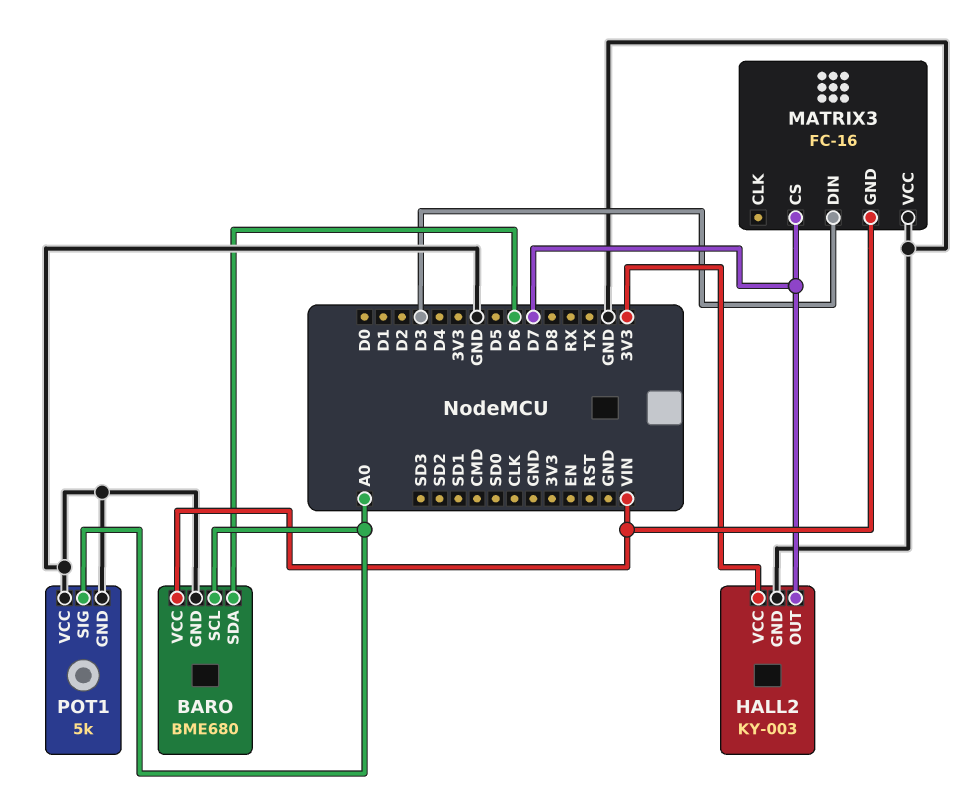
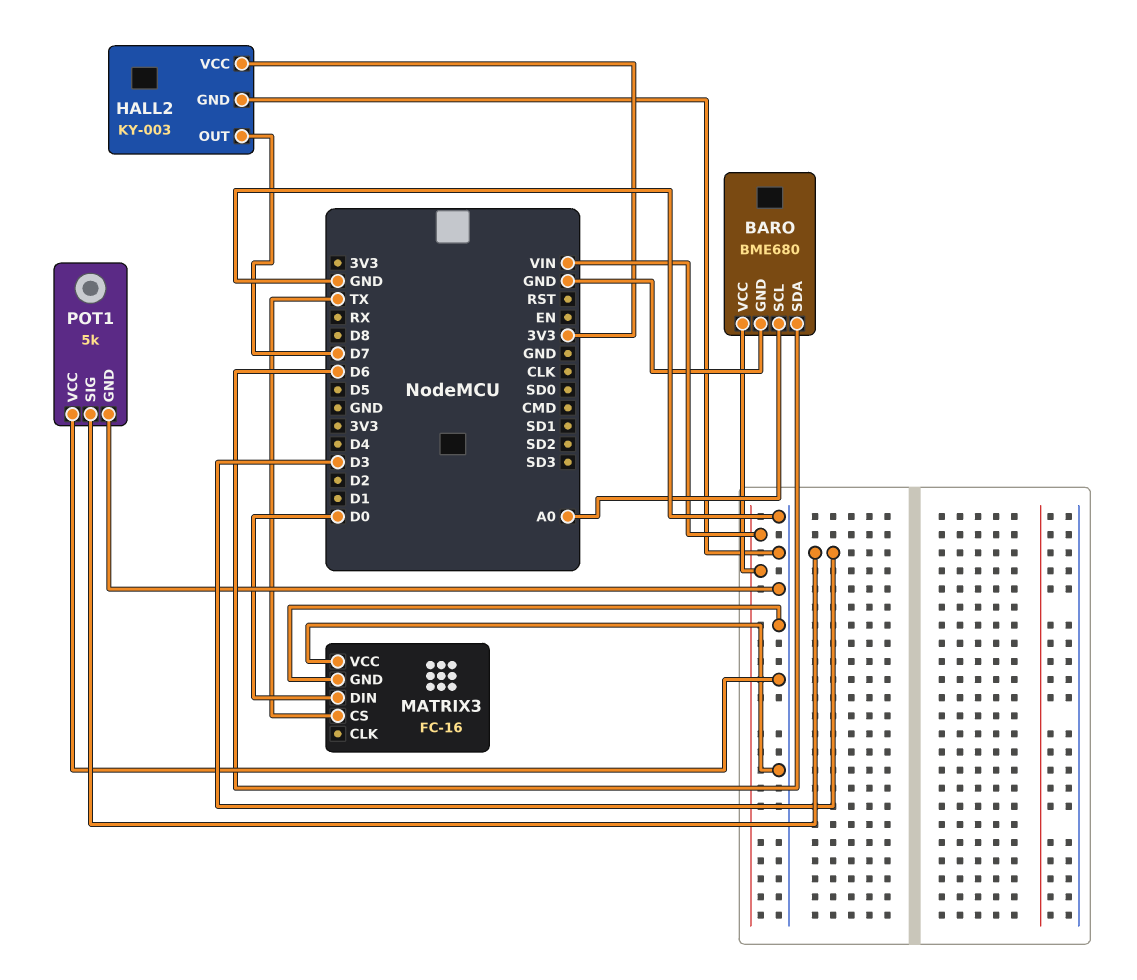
MATRIX3 pin CS: D7 -> TX
MATRIX3 pin DIN: D3 -> D0
MATRIX3 pin GND: VIN -> GND
POT1 pin SIG: A0 -> D3

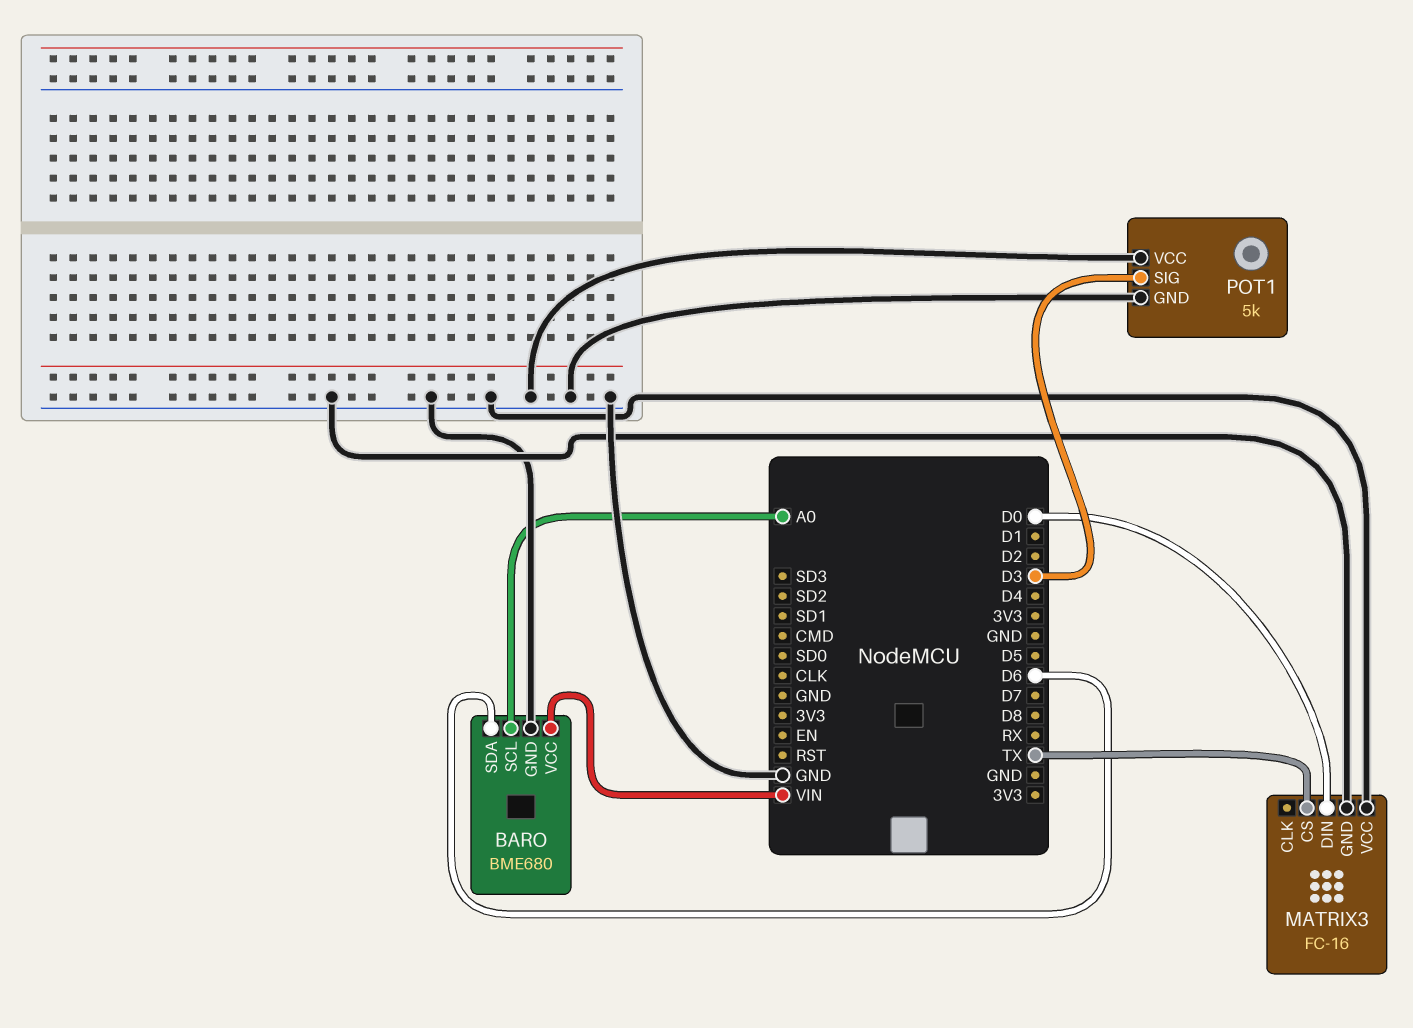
HALL2: KY-003 -> none
HALL2 pin GND: GND -> none
HALL2 pin OUT: D7 -> none
HALL2 pin VCC: 3V3 -> none

